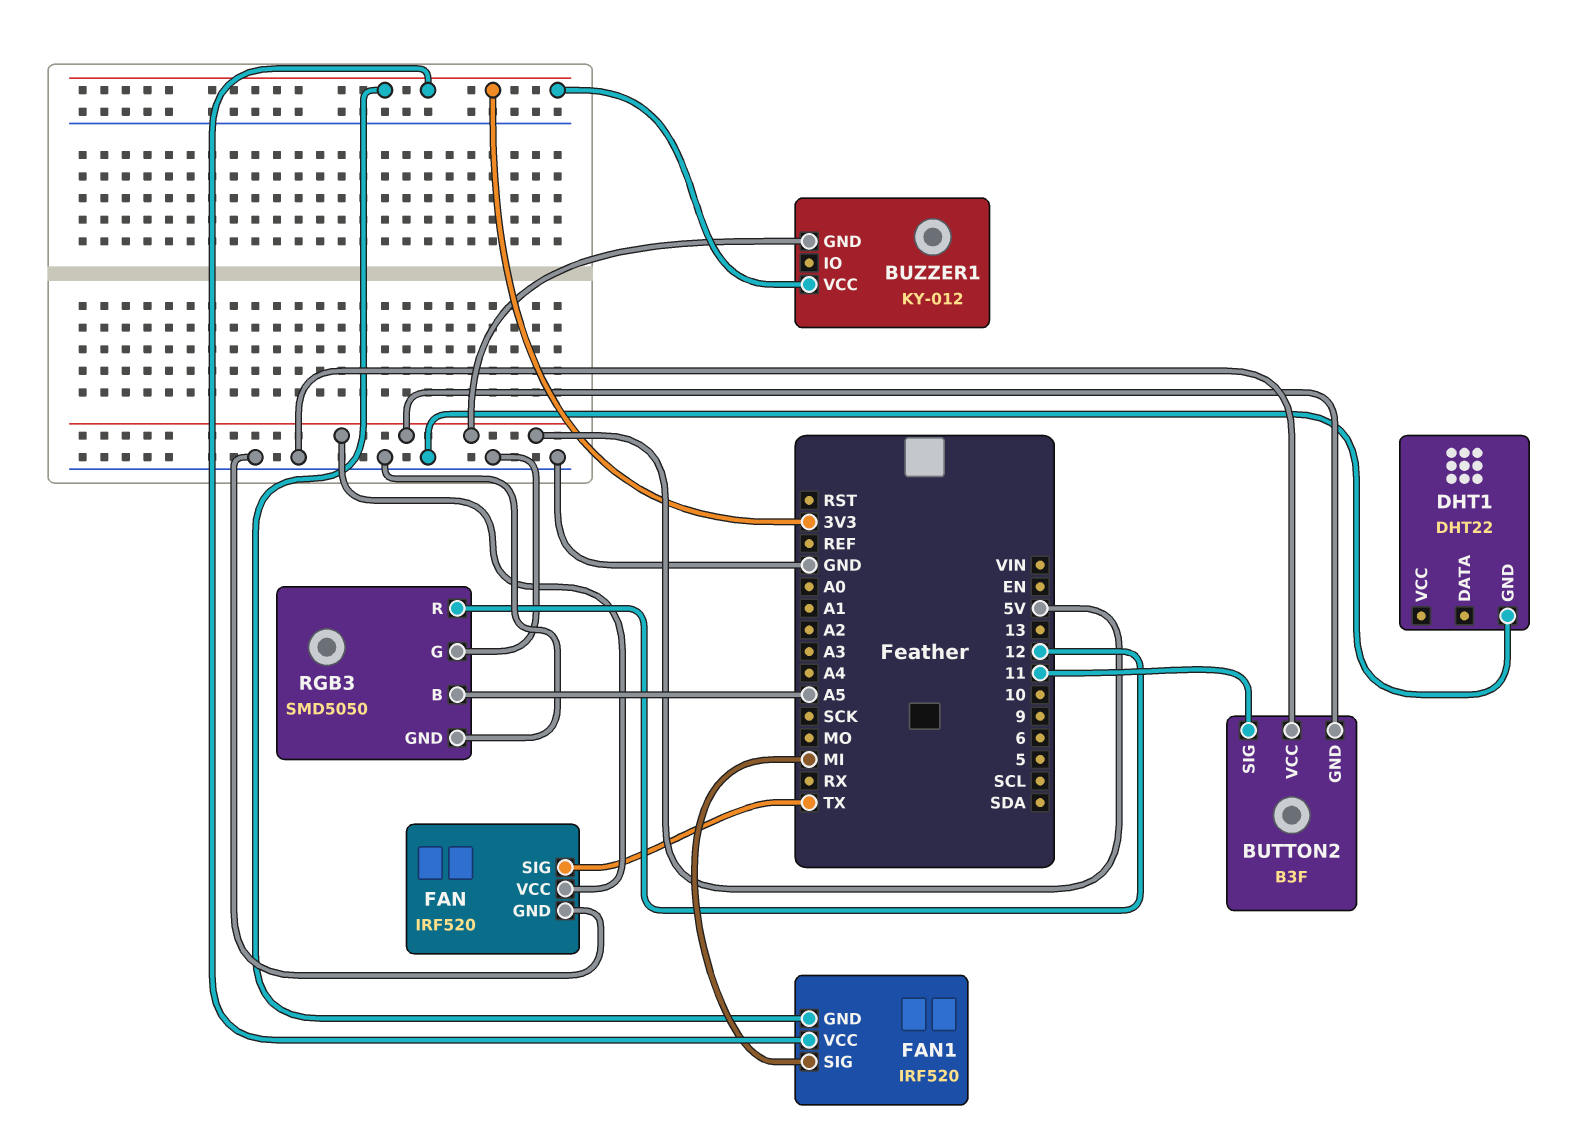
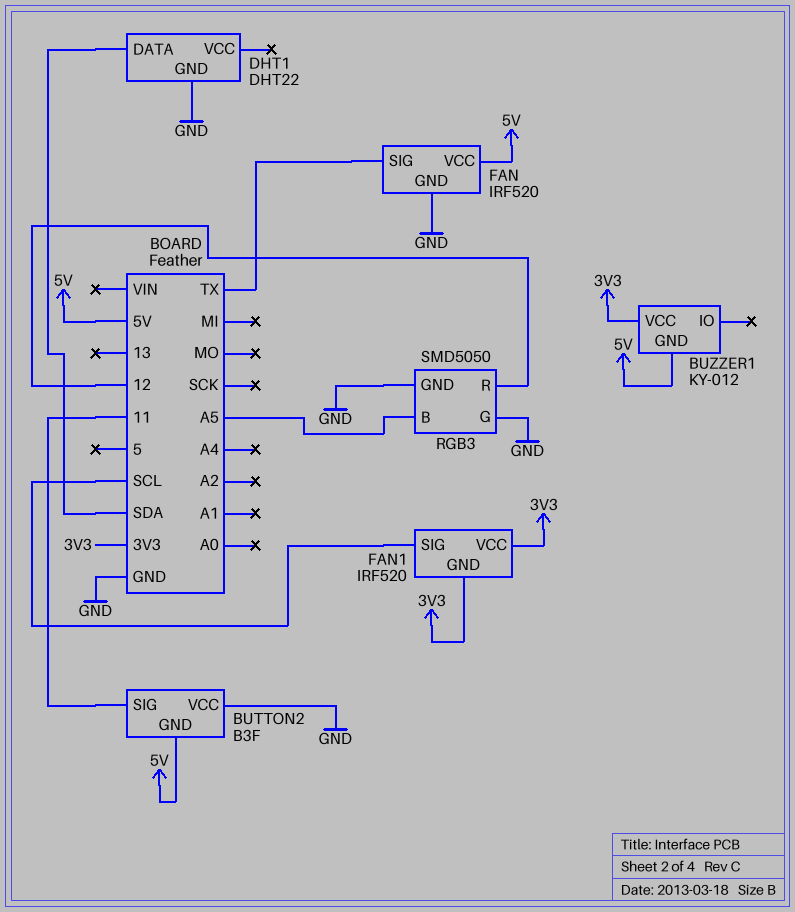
DHT1 pin DATA: none -> SDA
FAN1 pin SIG: MI -> SCL

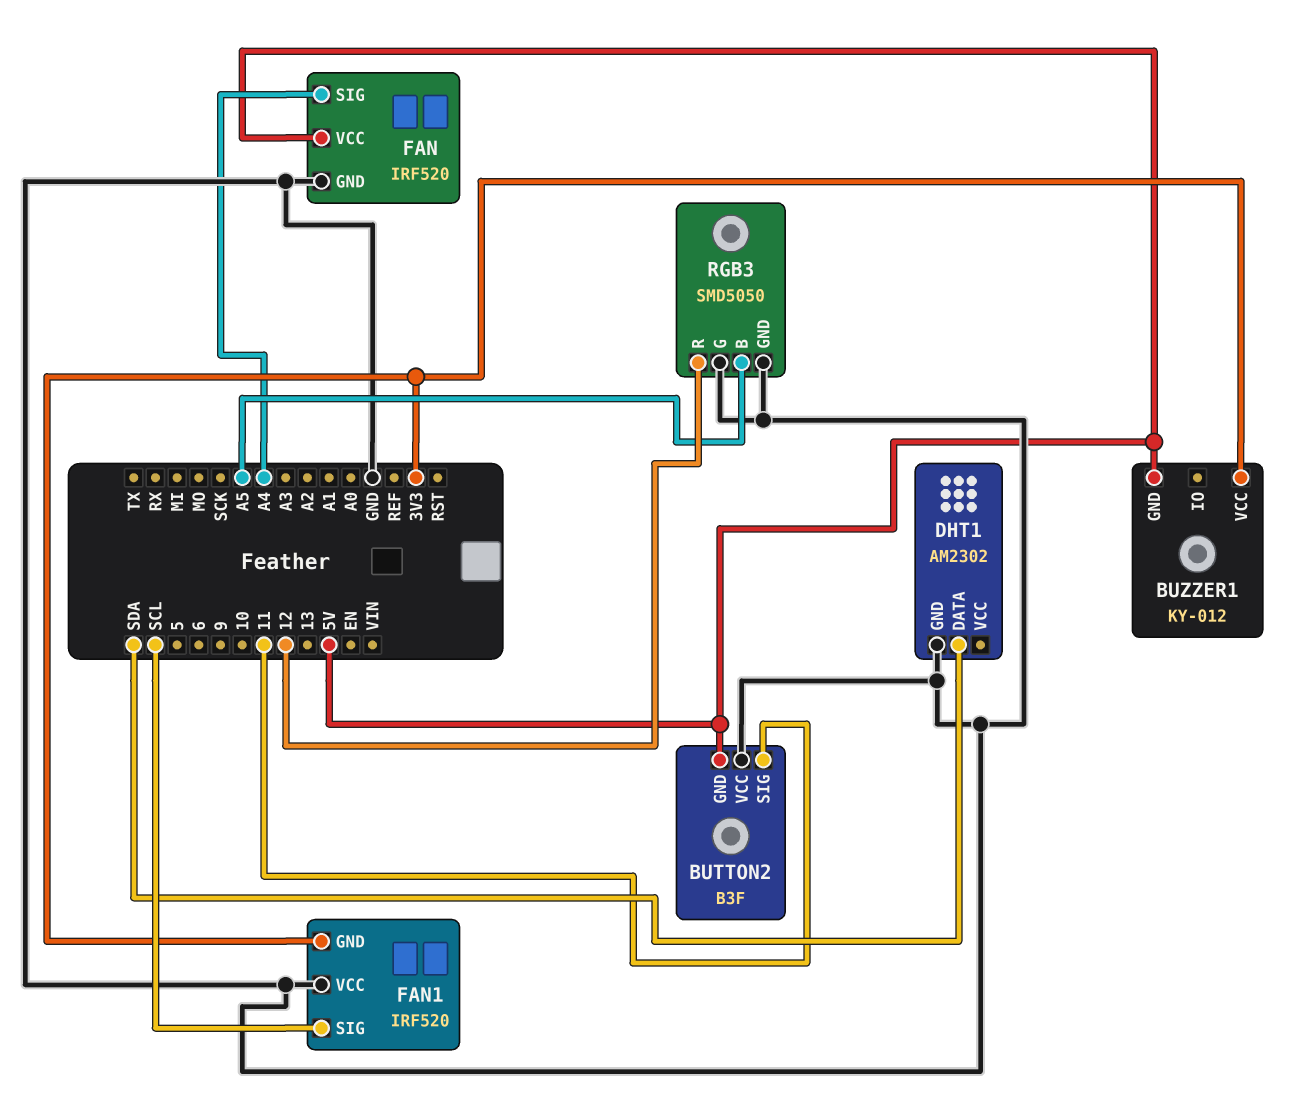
DHT1: DHT22 -> AM2302
FAN pin SIG: TX -> A4
FAN1 pin VCC: 3V3 -> GND

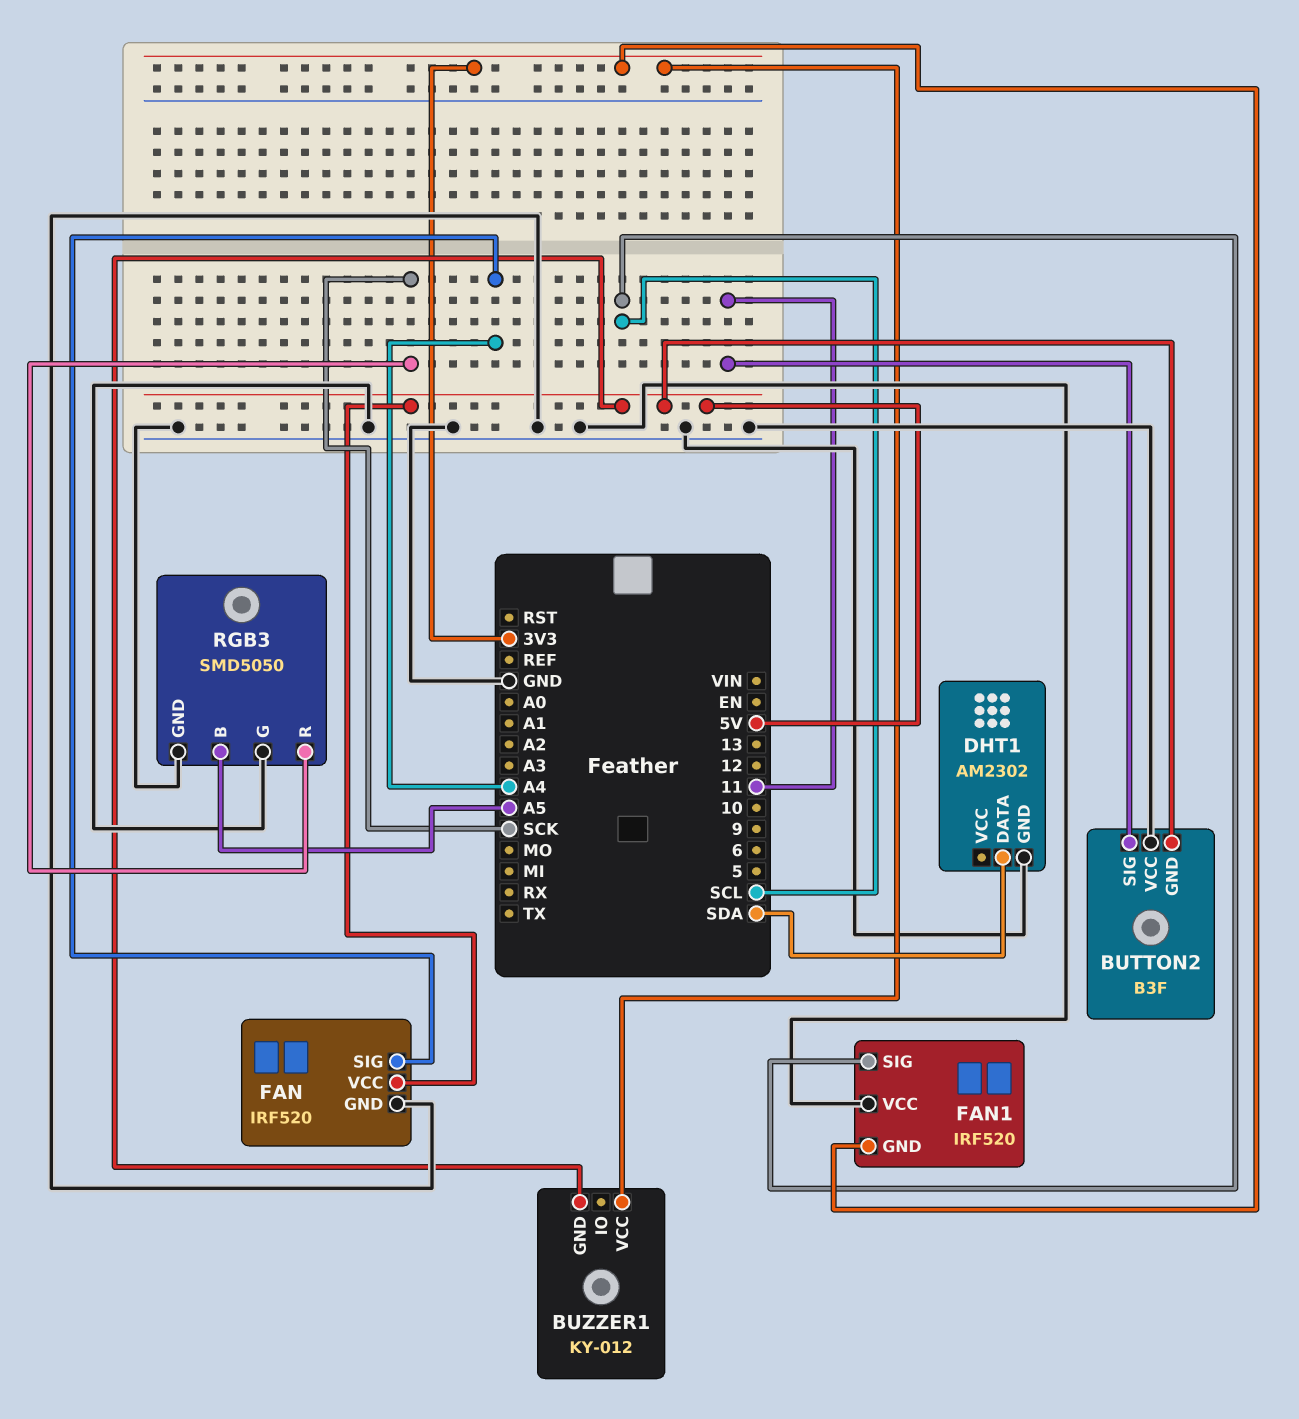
RGB3 pin R: 12 -> SCK

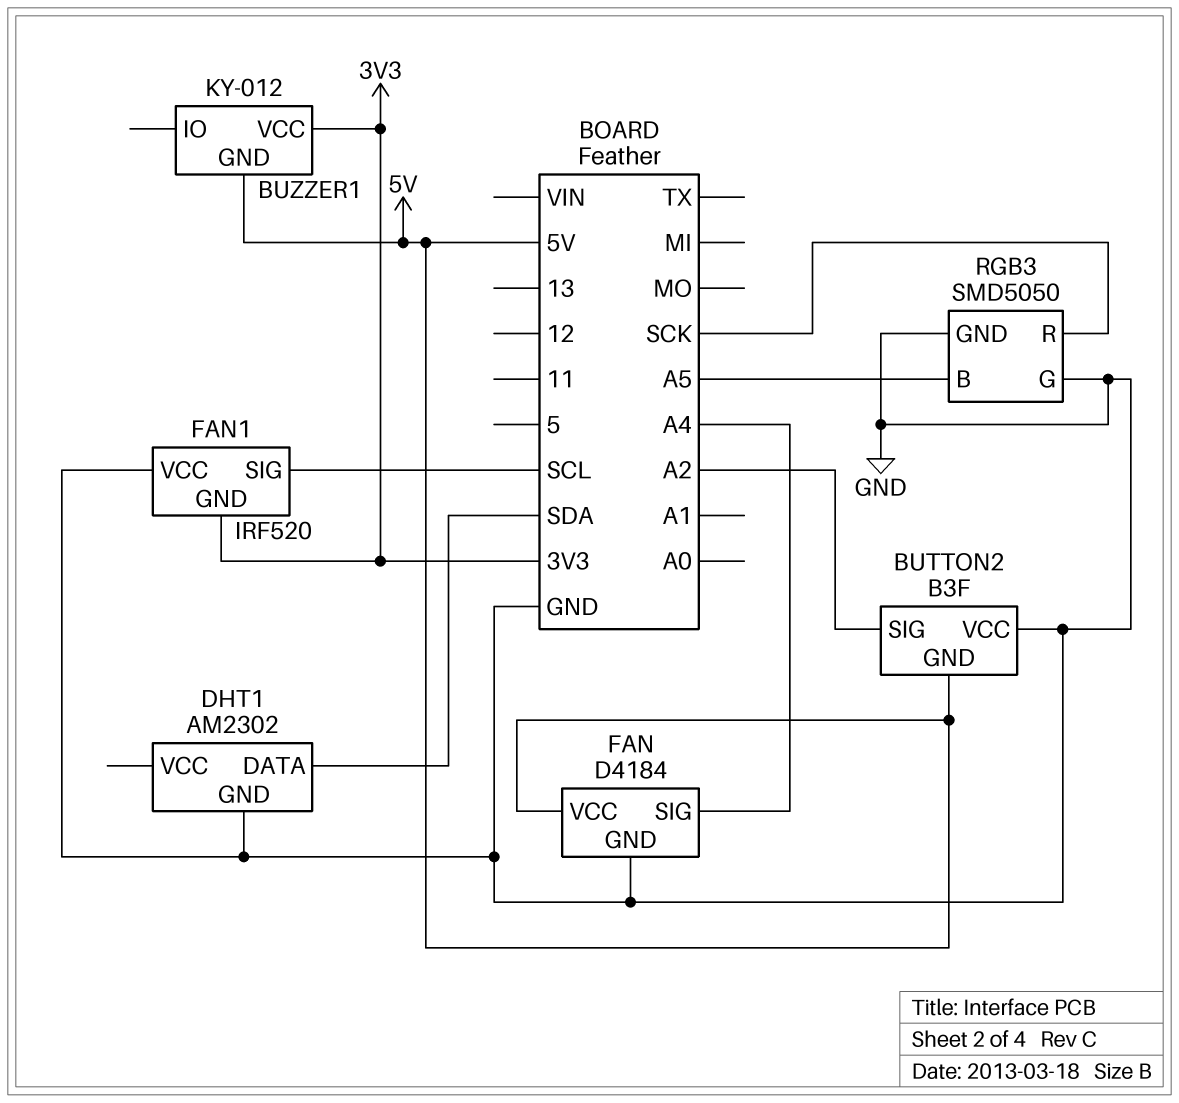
BUTTON2 pin SIG: 11 -> A2
FAN: IRF520 -> D4184

